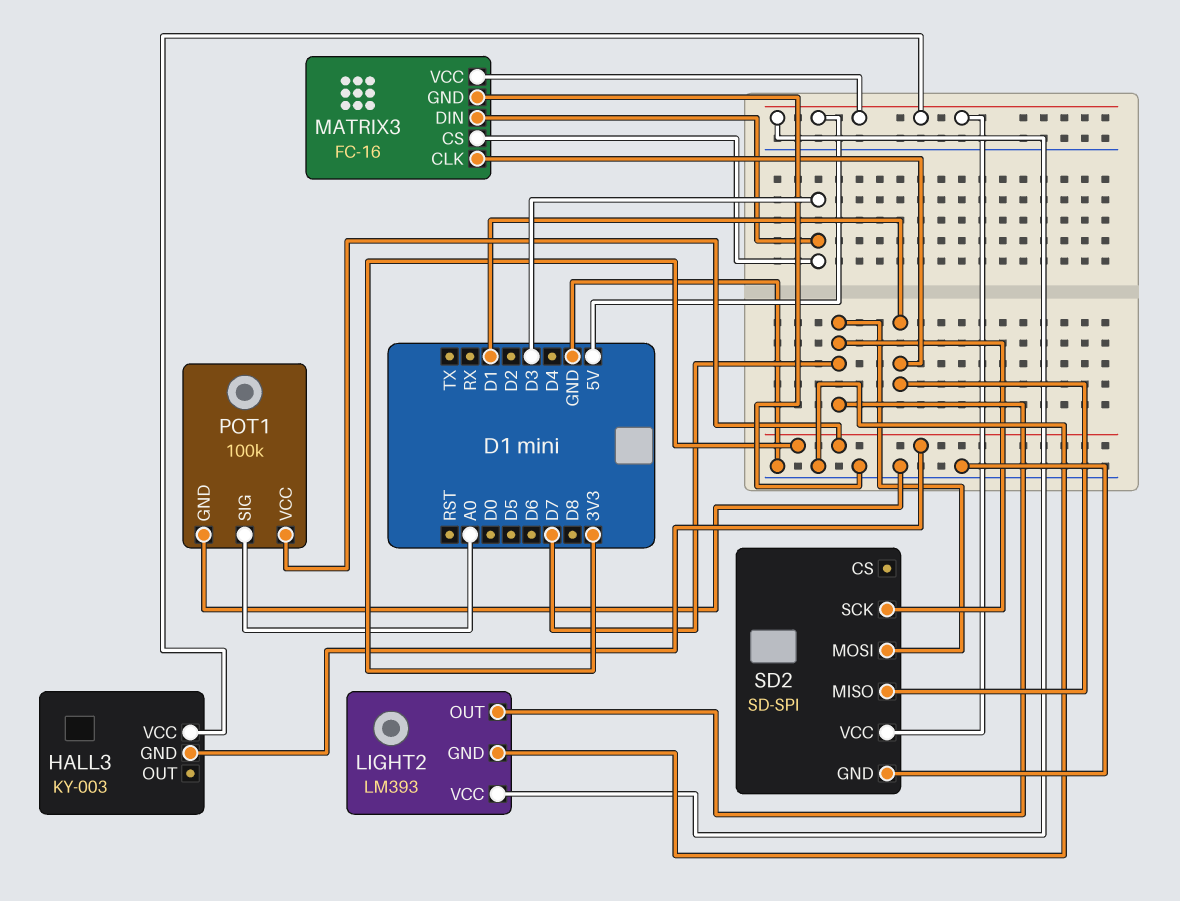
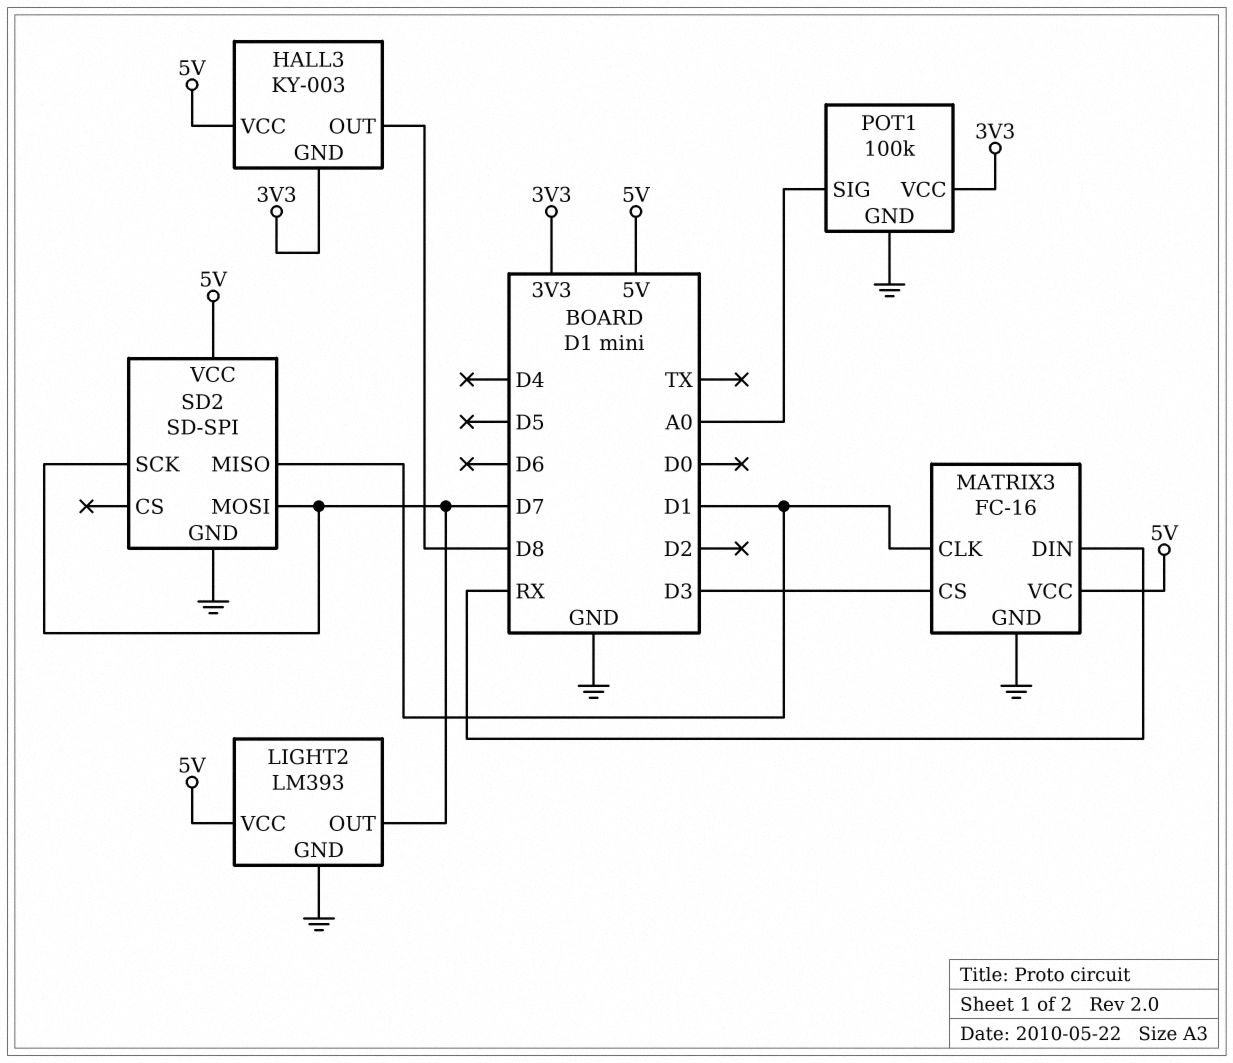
HALL3 pin OUT: none -> D8
MATRIX3 pin DIN: D3 -> RX

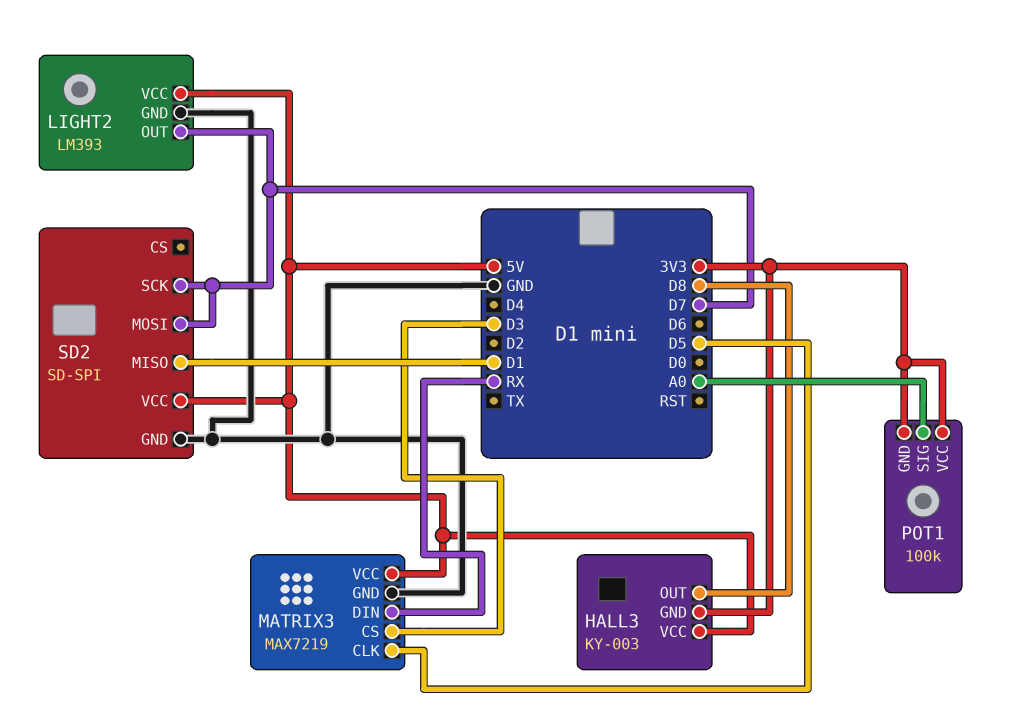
MATRIX3: FC-16 -> MAX7219
MATRIX3 pin CLK: D1 -> D5
POT1 pin GND: GND -> 3V3

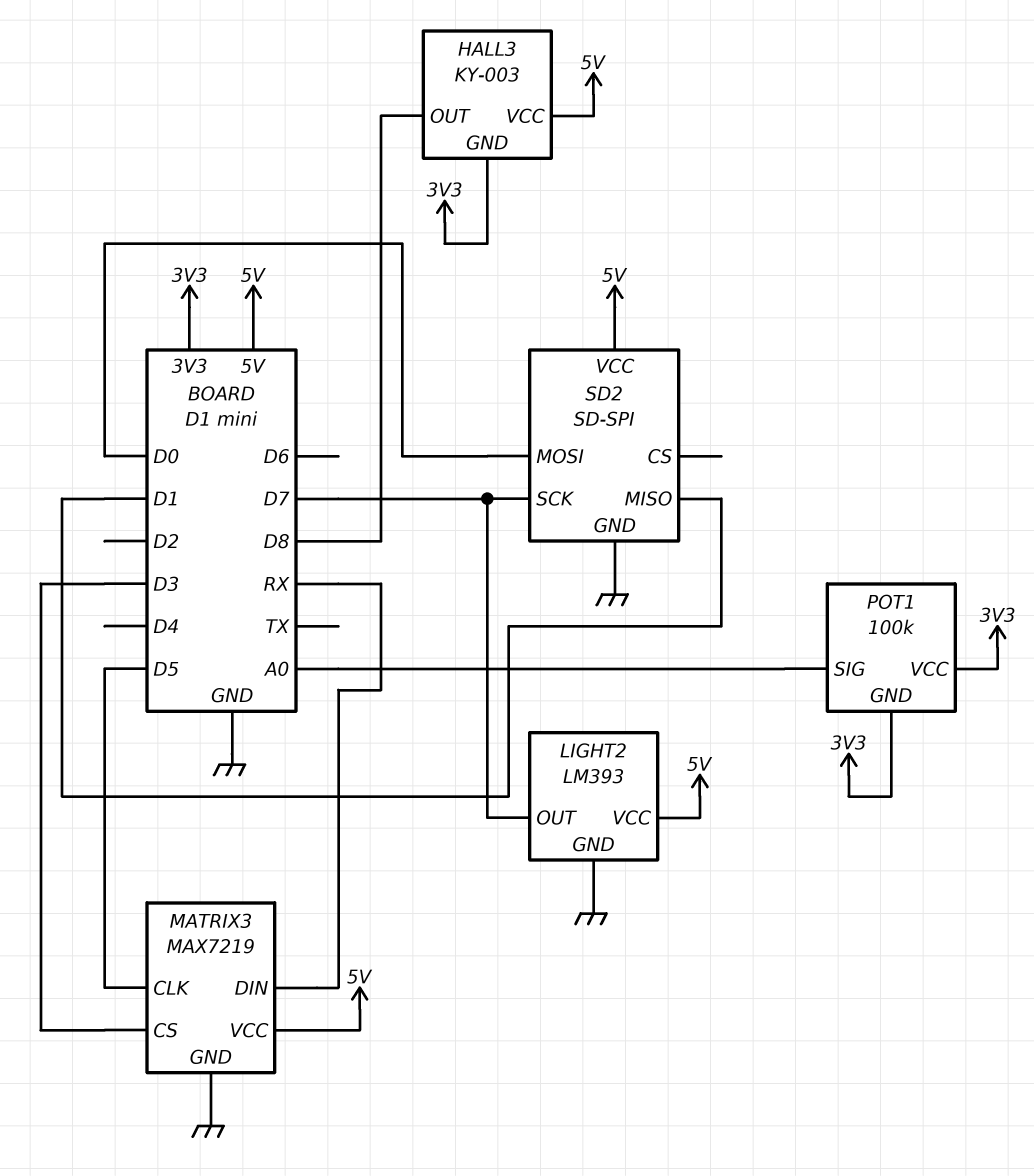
SD2 pin MOSI: D7 -> D0

